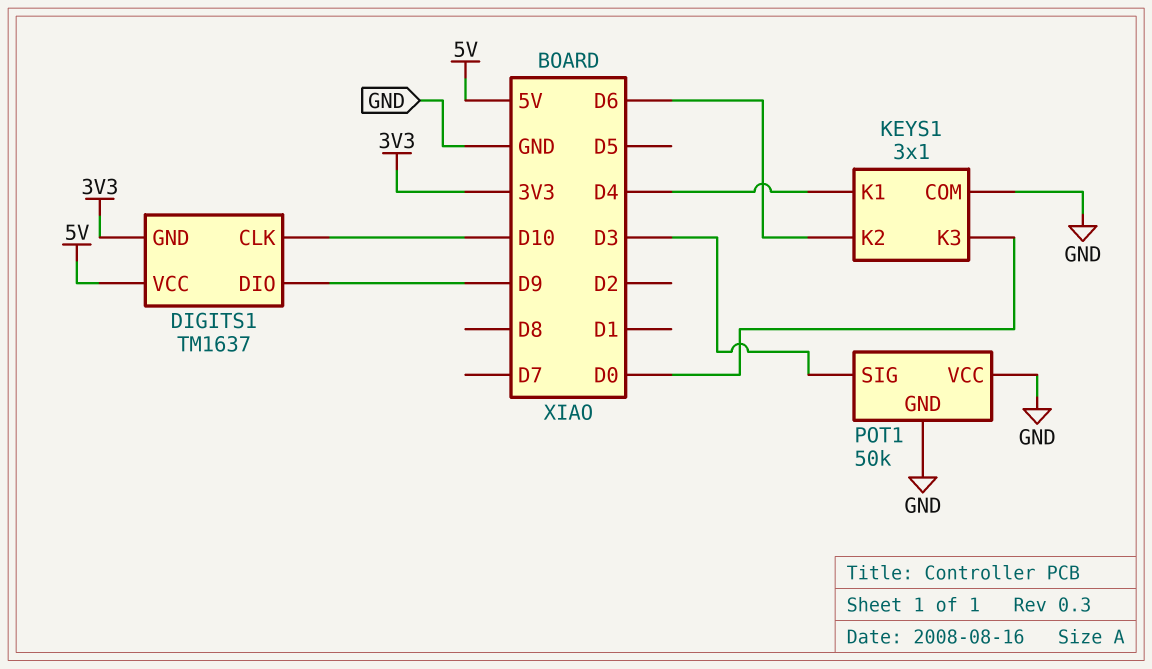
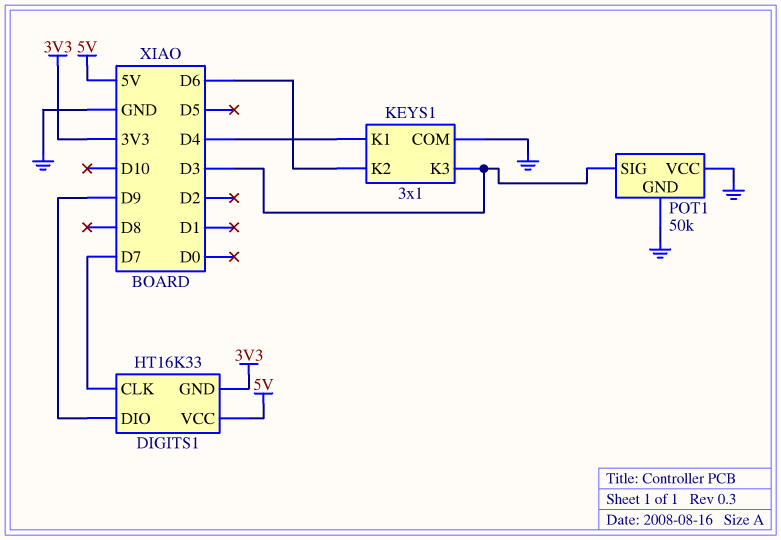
DIGITS1: TM1637 -> HT16K33
DIGITS1 pin CLK: D10 -> D7
KEYS1 pin K3: D0 -> D3

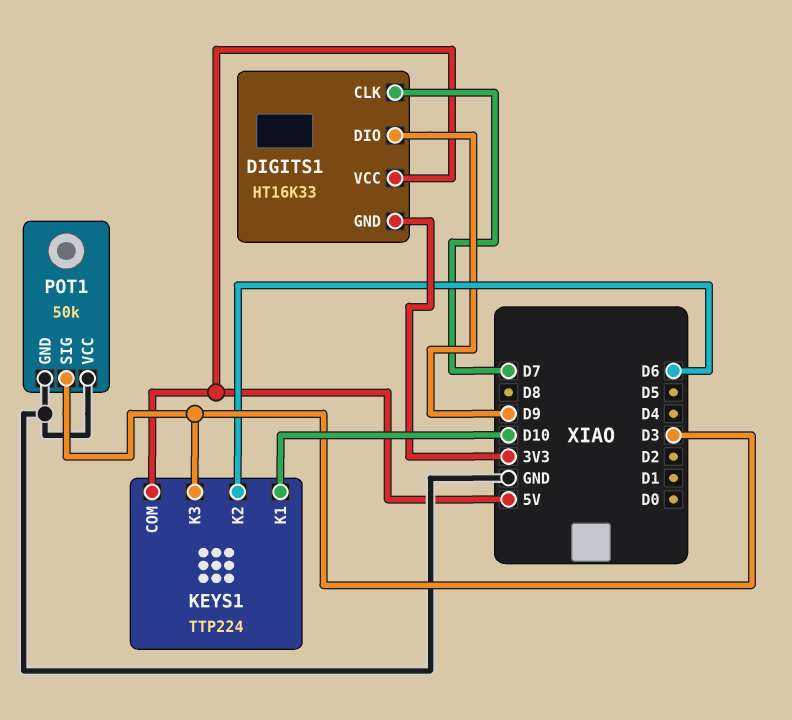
KEYS1: 3x1 -> TTP224
KEYS1 pin COM: GND -> 5V
KEYS1 pin K1: D4 -> D10

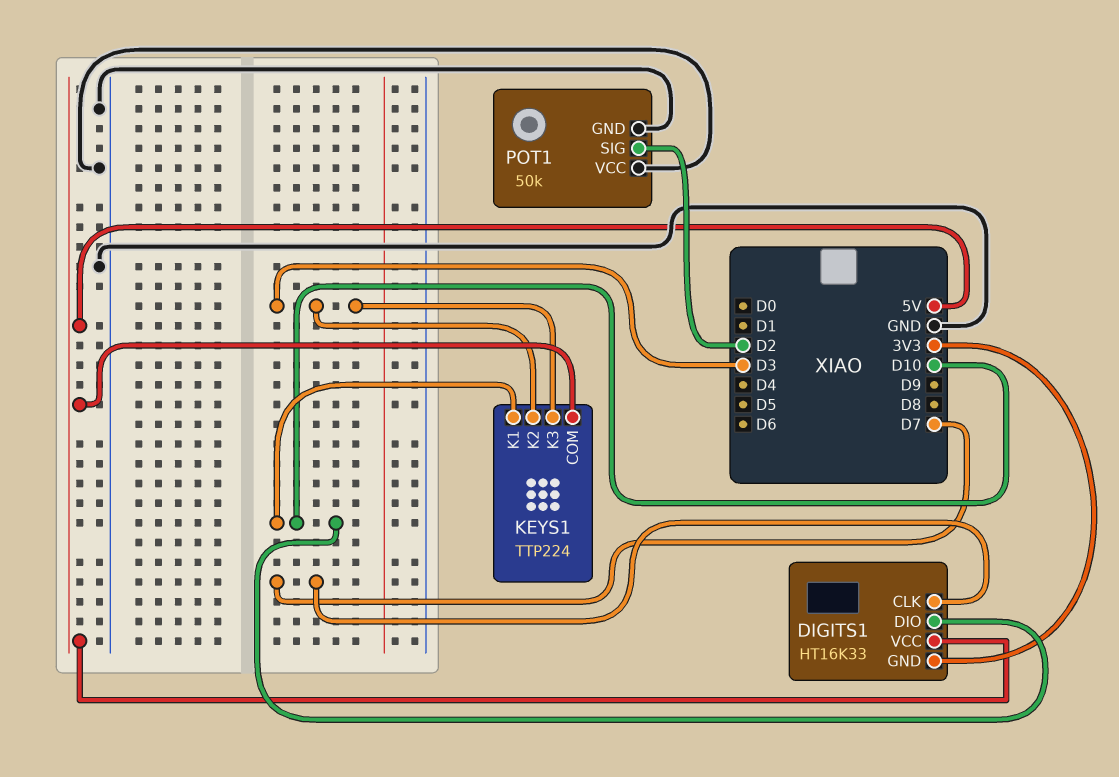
DIGITS1 pin DIO: D9 -> D10
KEYS1 pin K2: D6 -> D3
POT1 pin SIG: D3 -> D2

